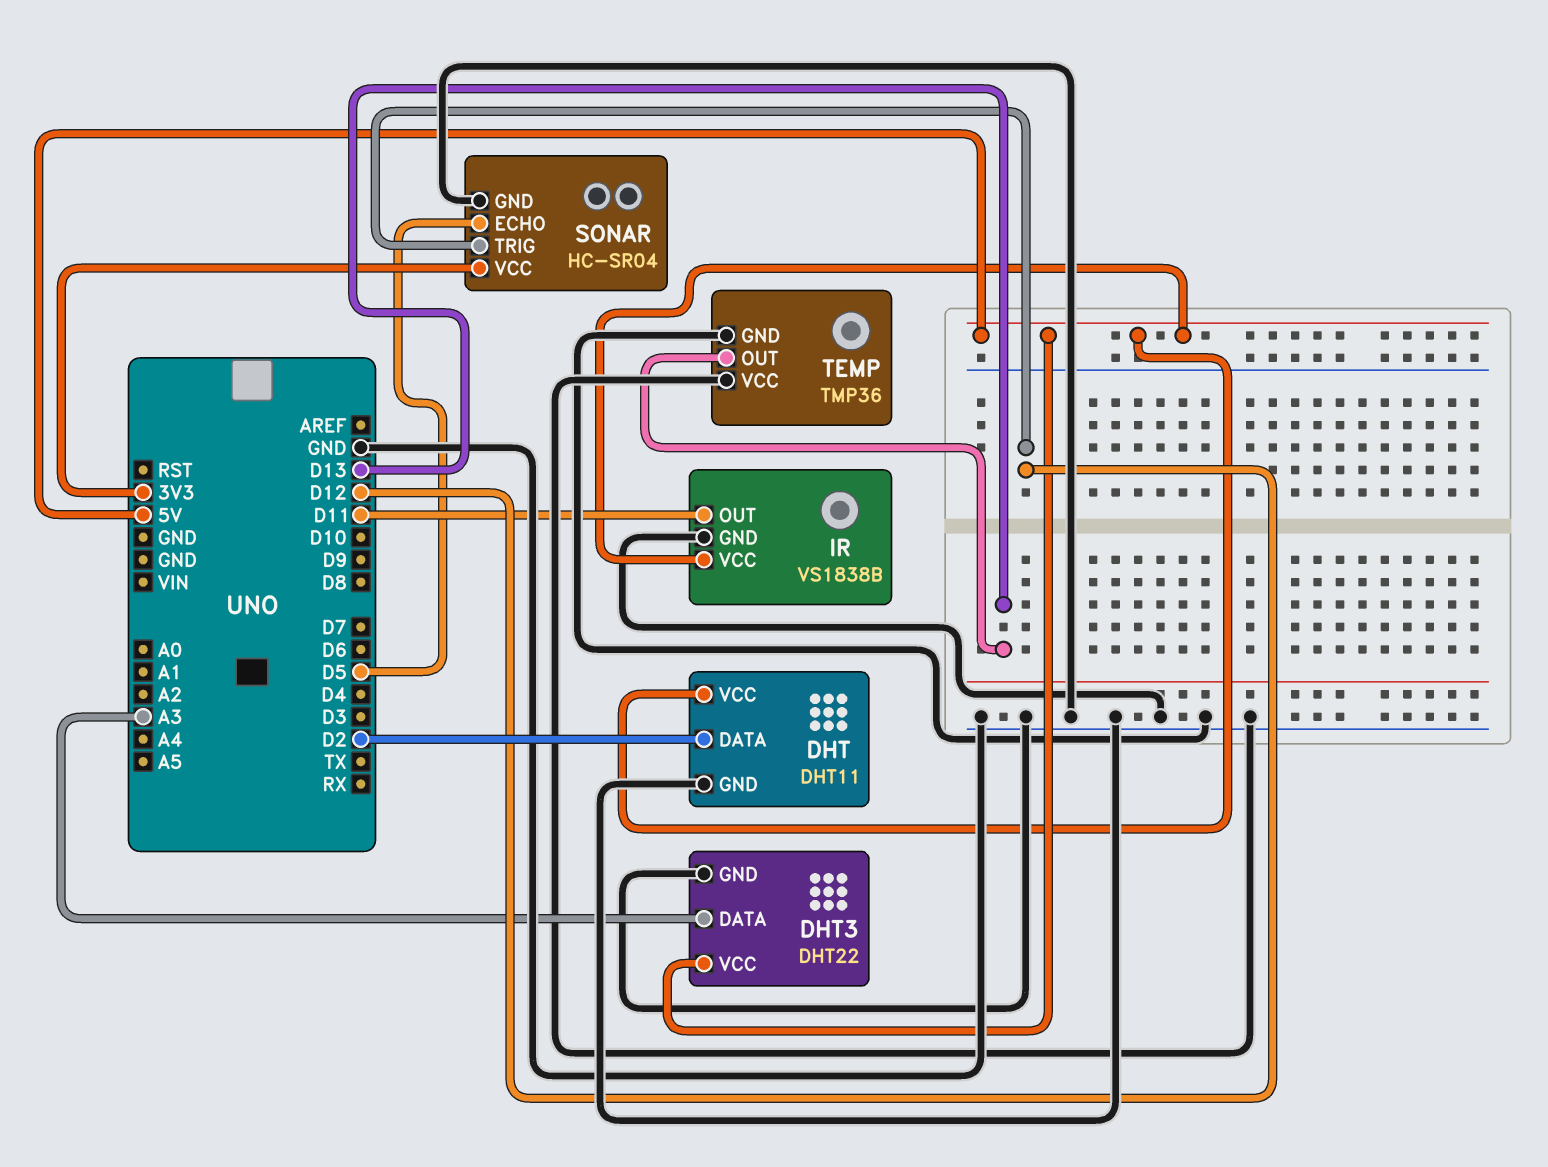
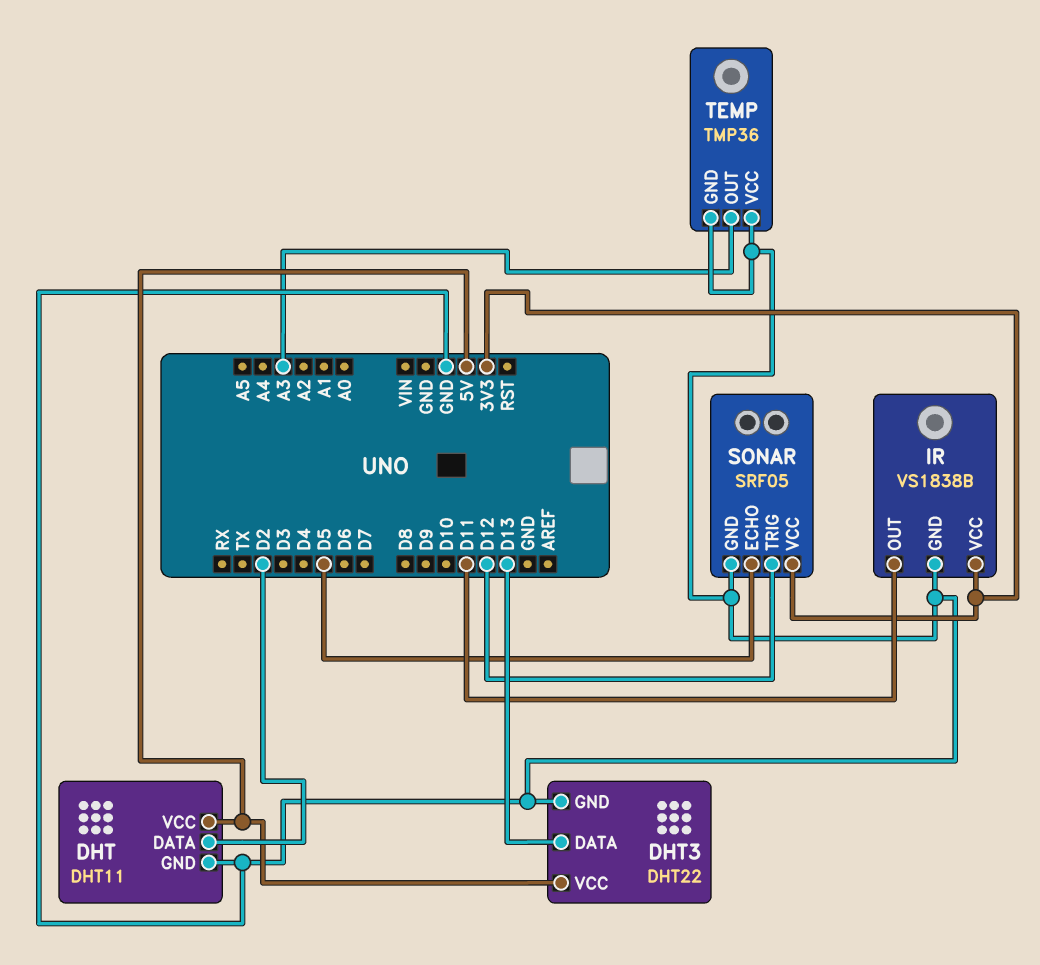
DHT3 pin DATA: A3 -> D13
IR pin VCC: 5V -> 3V3
SONAR: HC-SR04 -> SRF05
TEMP pin OUT: D13 -> A3

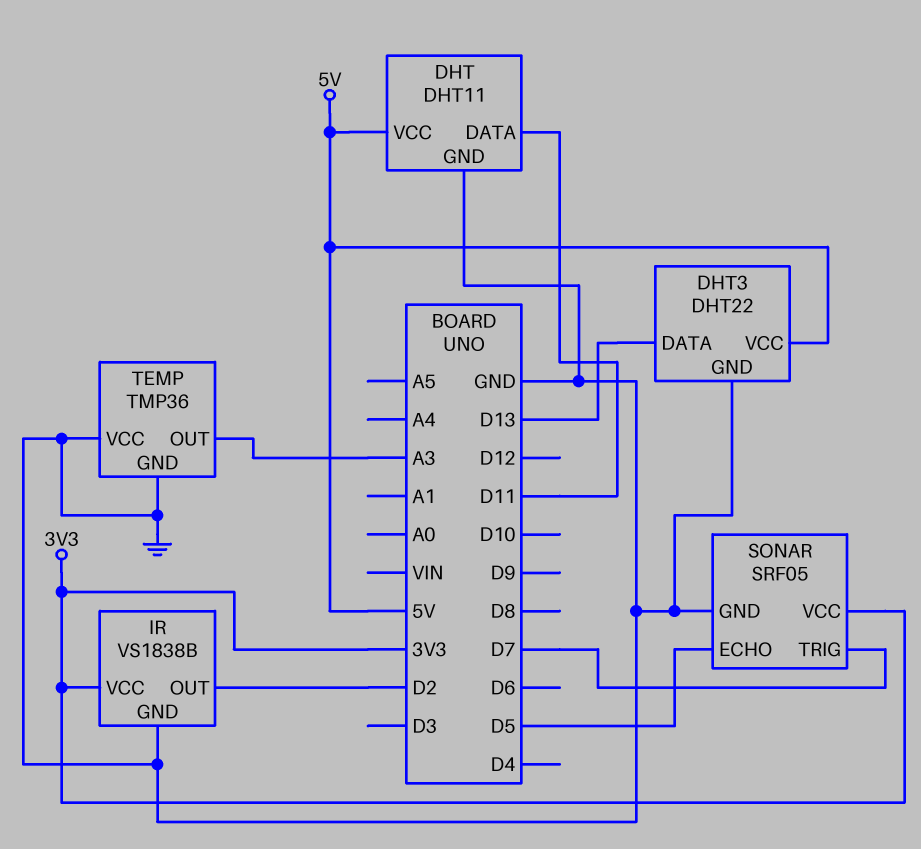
DHT pin DATA: D2 -> D11
IR pin OUT: D11 -> D2
SONAR pin TRIG: D12 -> D7

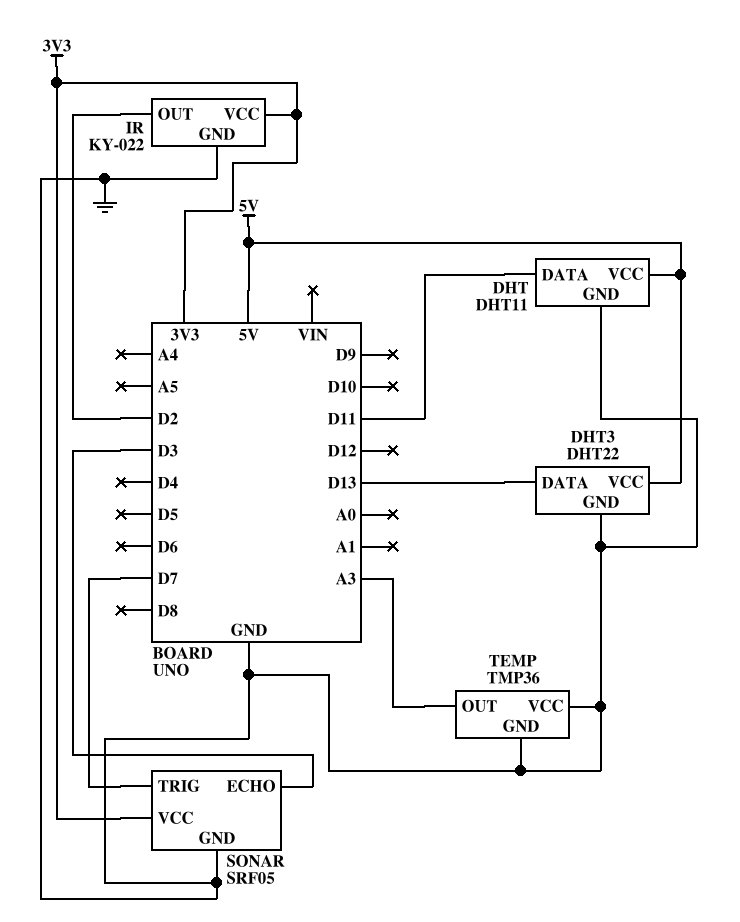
IR: VS1838B -> KY-022
SONAR pin ECHO: D5 -> D3

